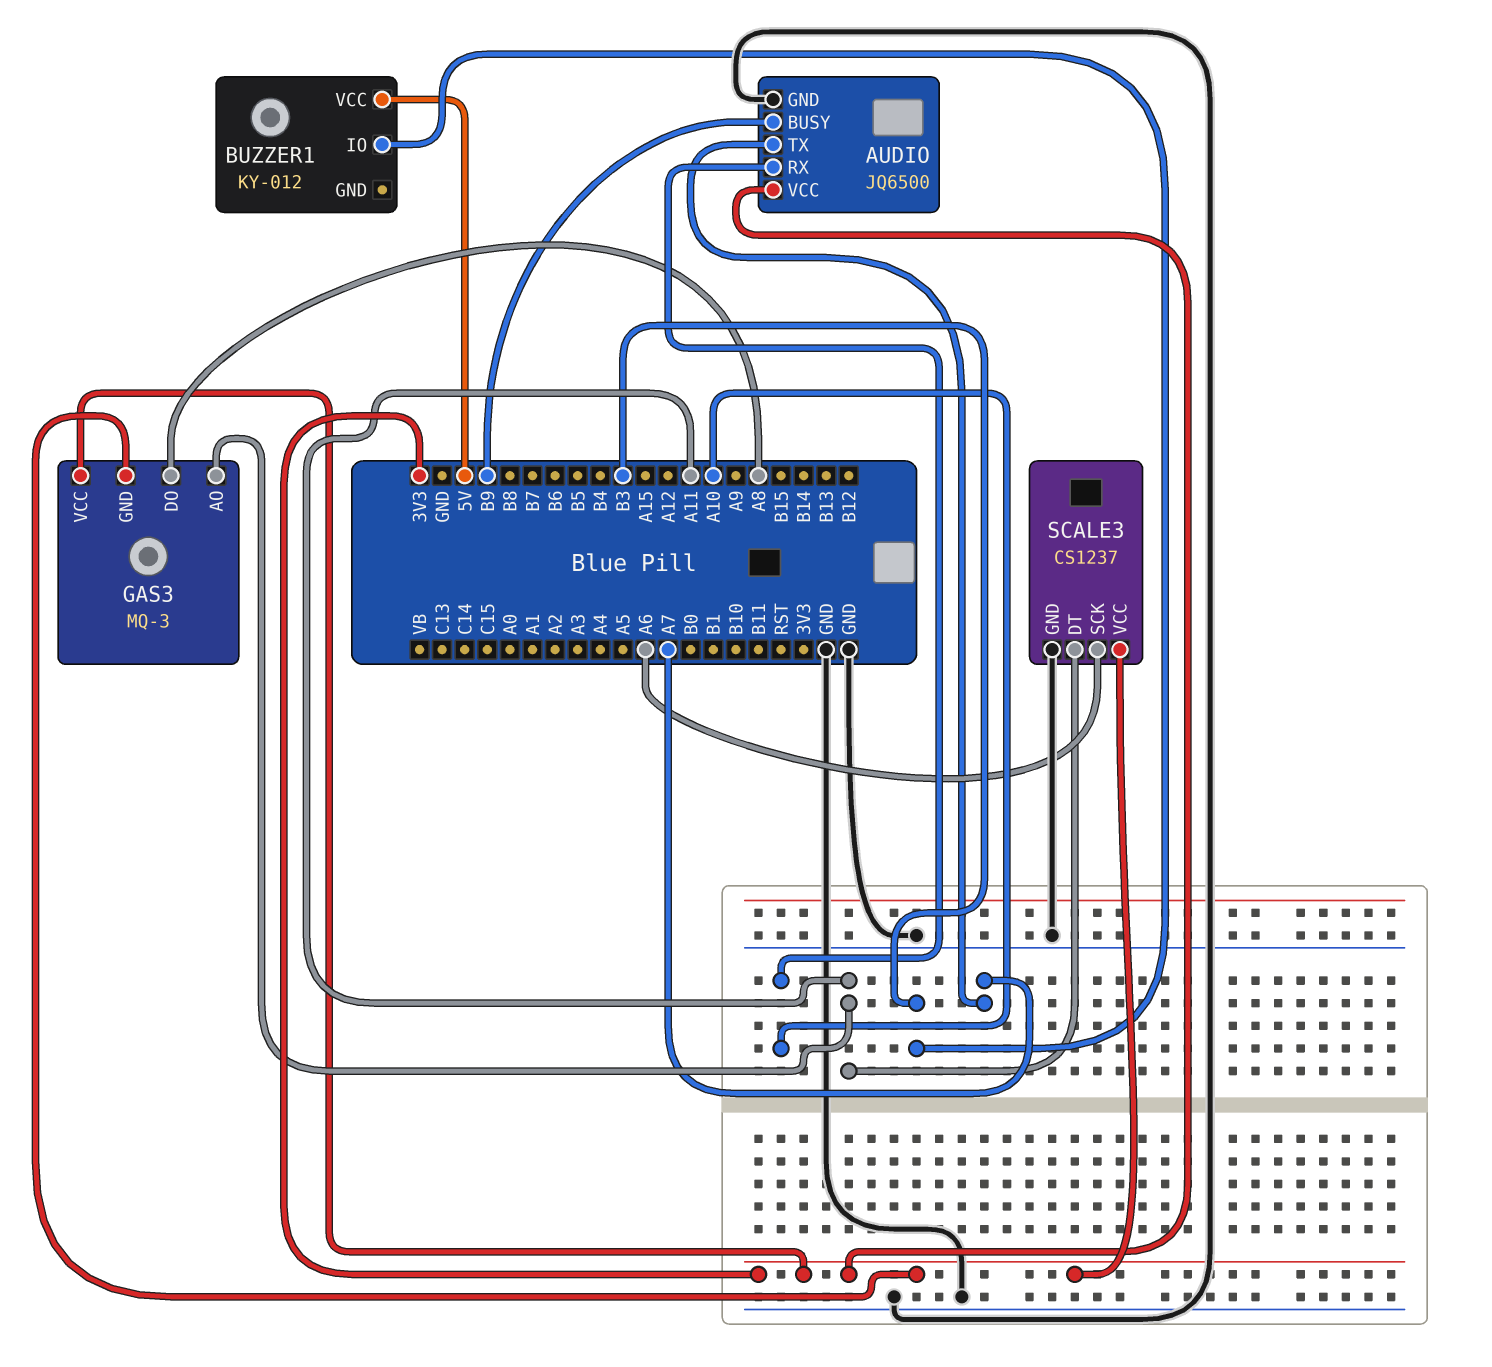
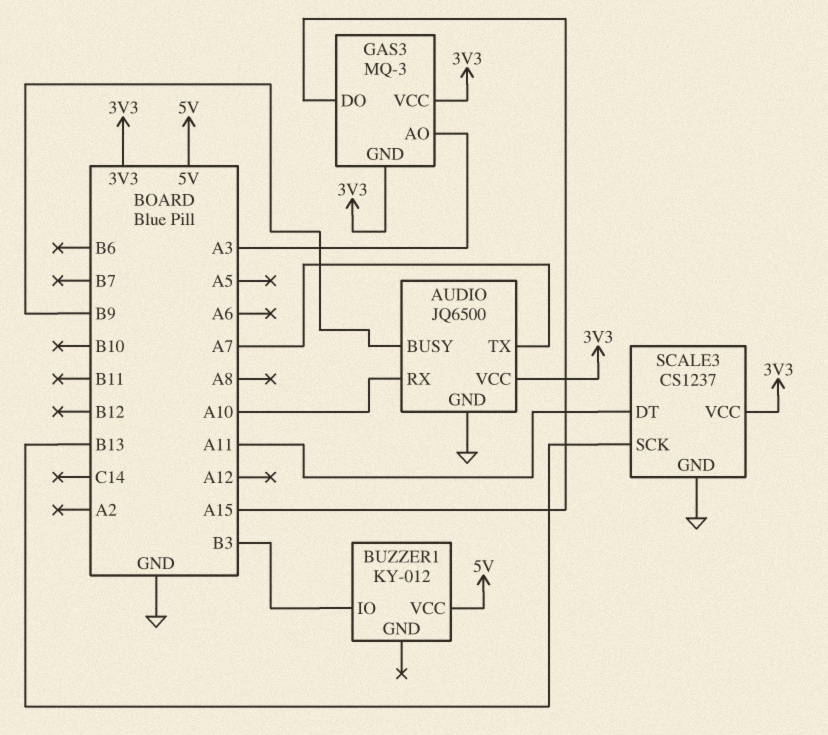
GAS3 pin AO: A11 -> A3
GAS3 pin DO: A8 -> A15
SCALE3 pin SCK: A6 -> B13

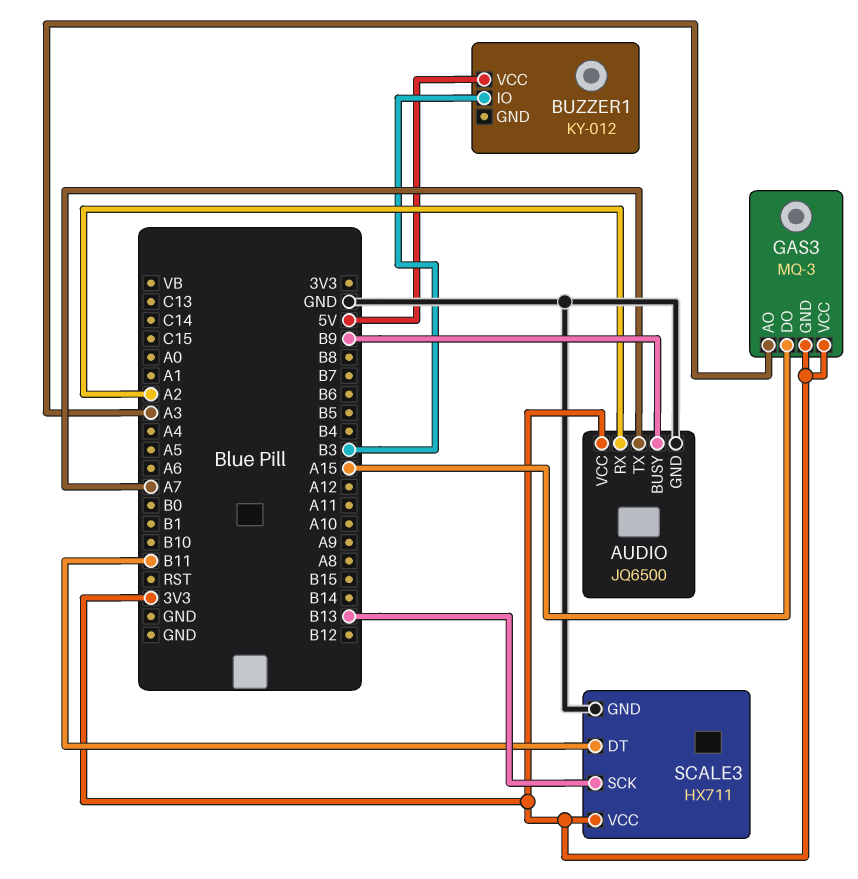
AUDIO pin RX: A10 -> A2
SCALE3: CS1237 -> HX711
SCALE3 pin DT: A11 -> B11

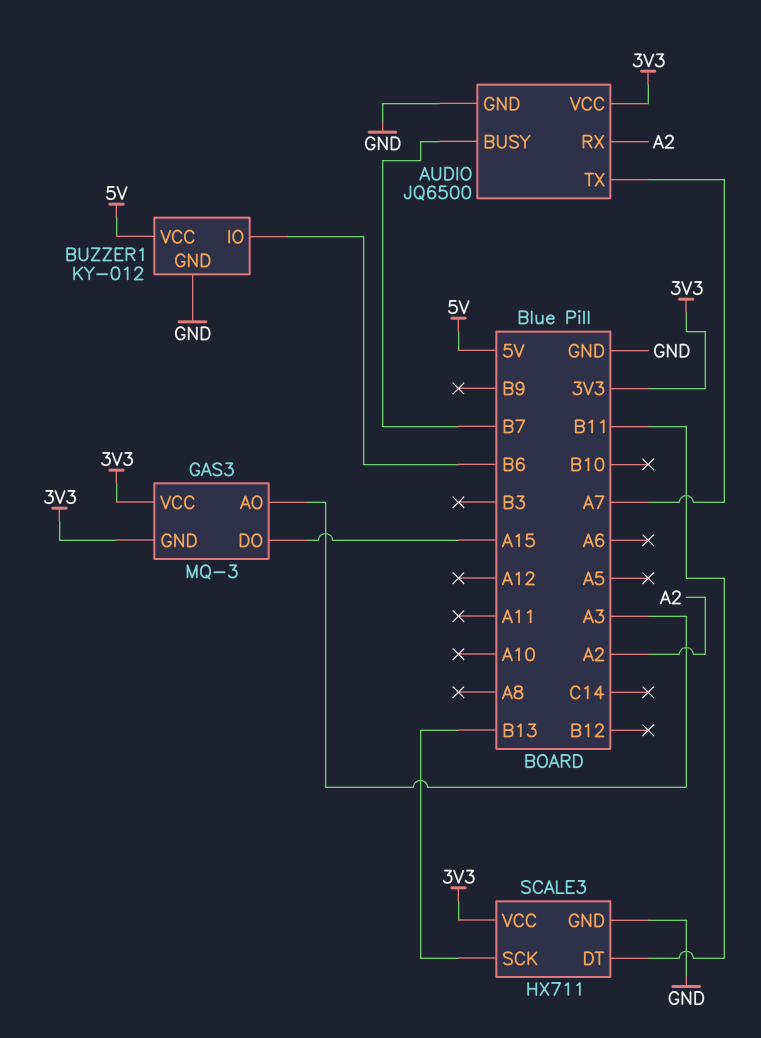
AUDIO pin BUSY: B9 -> B7
BUZZER1 pin GND: none -> GND
BUZZER1 pin IO: B3 -> B6

